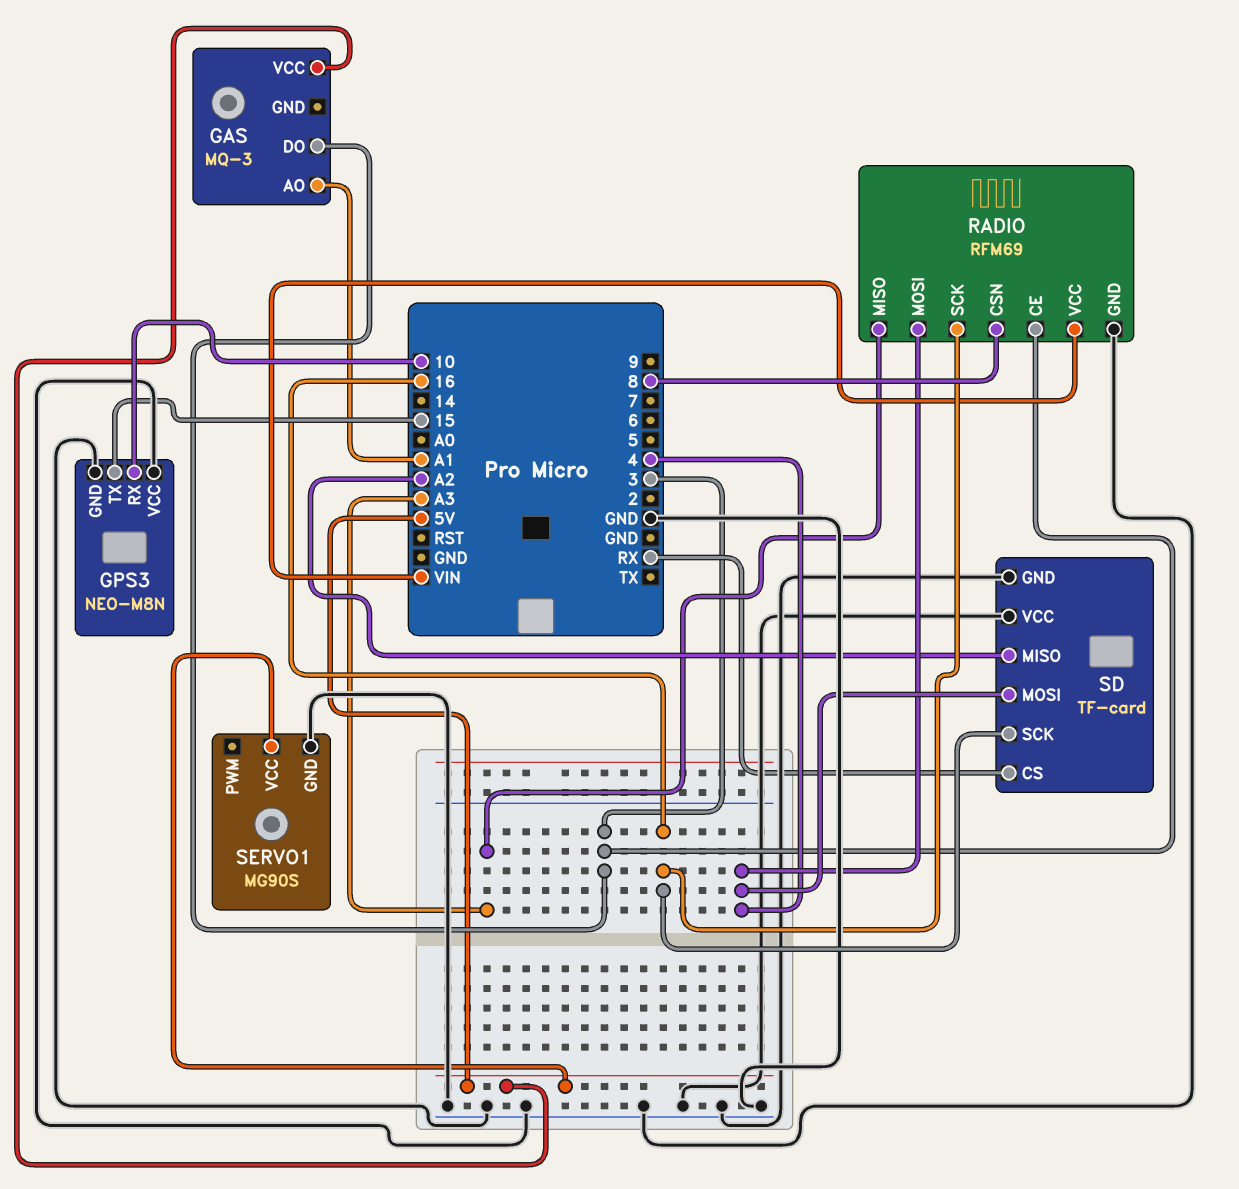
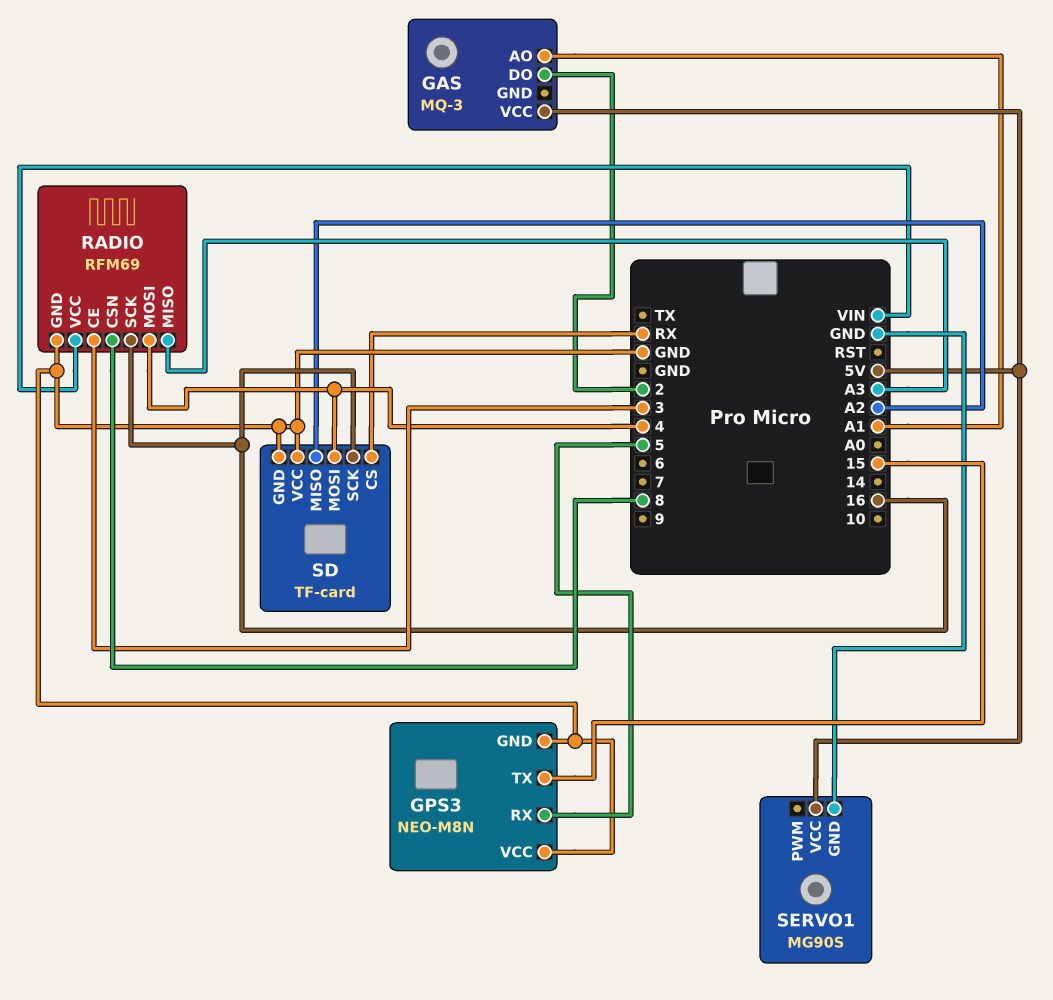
GAS pin DO: 3 -> 2
GPS3 pin RX: 10 -> 5

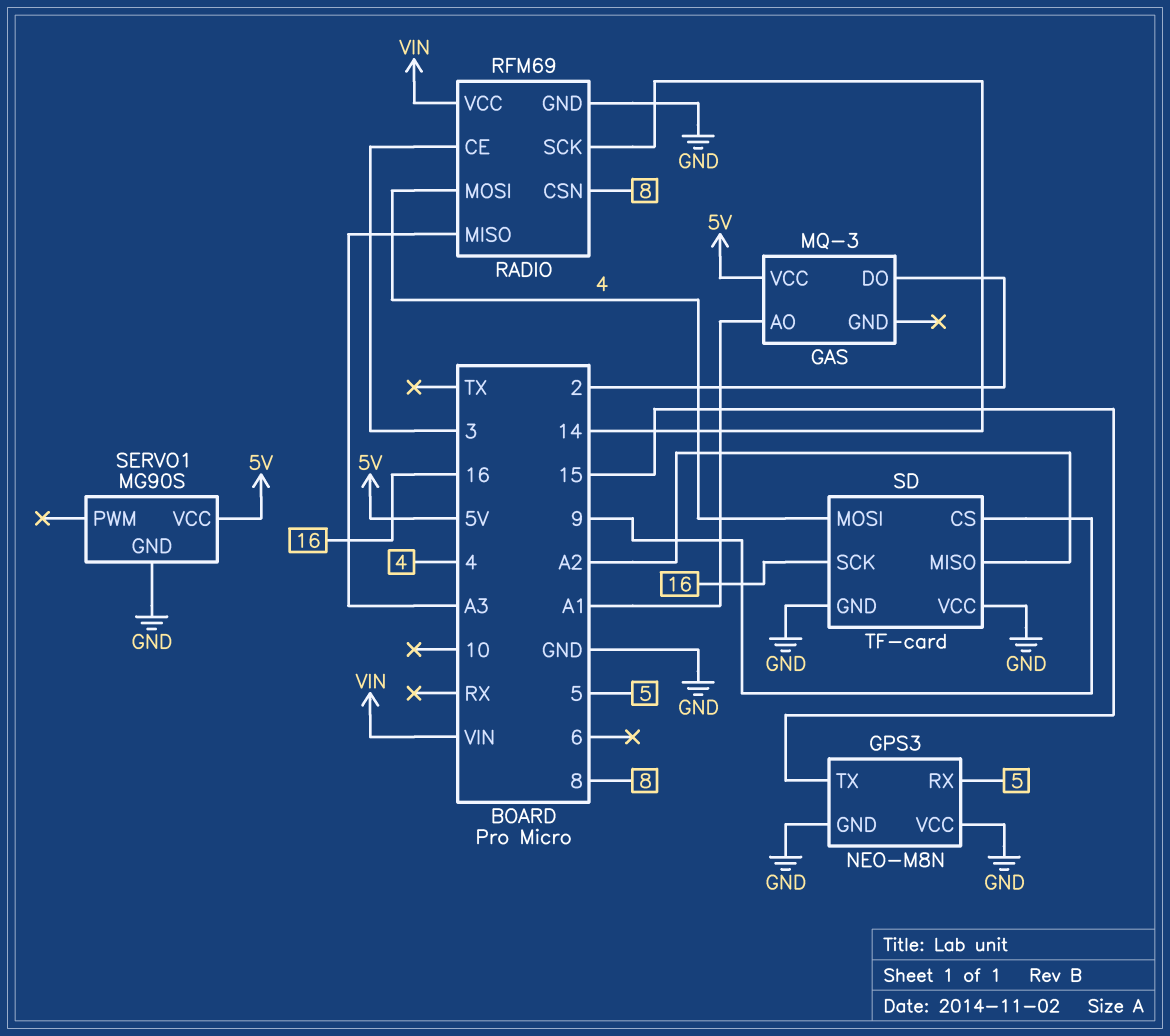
RADIO pin SCK: 16 -> 14
SD pin CS: RX -> 9

